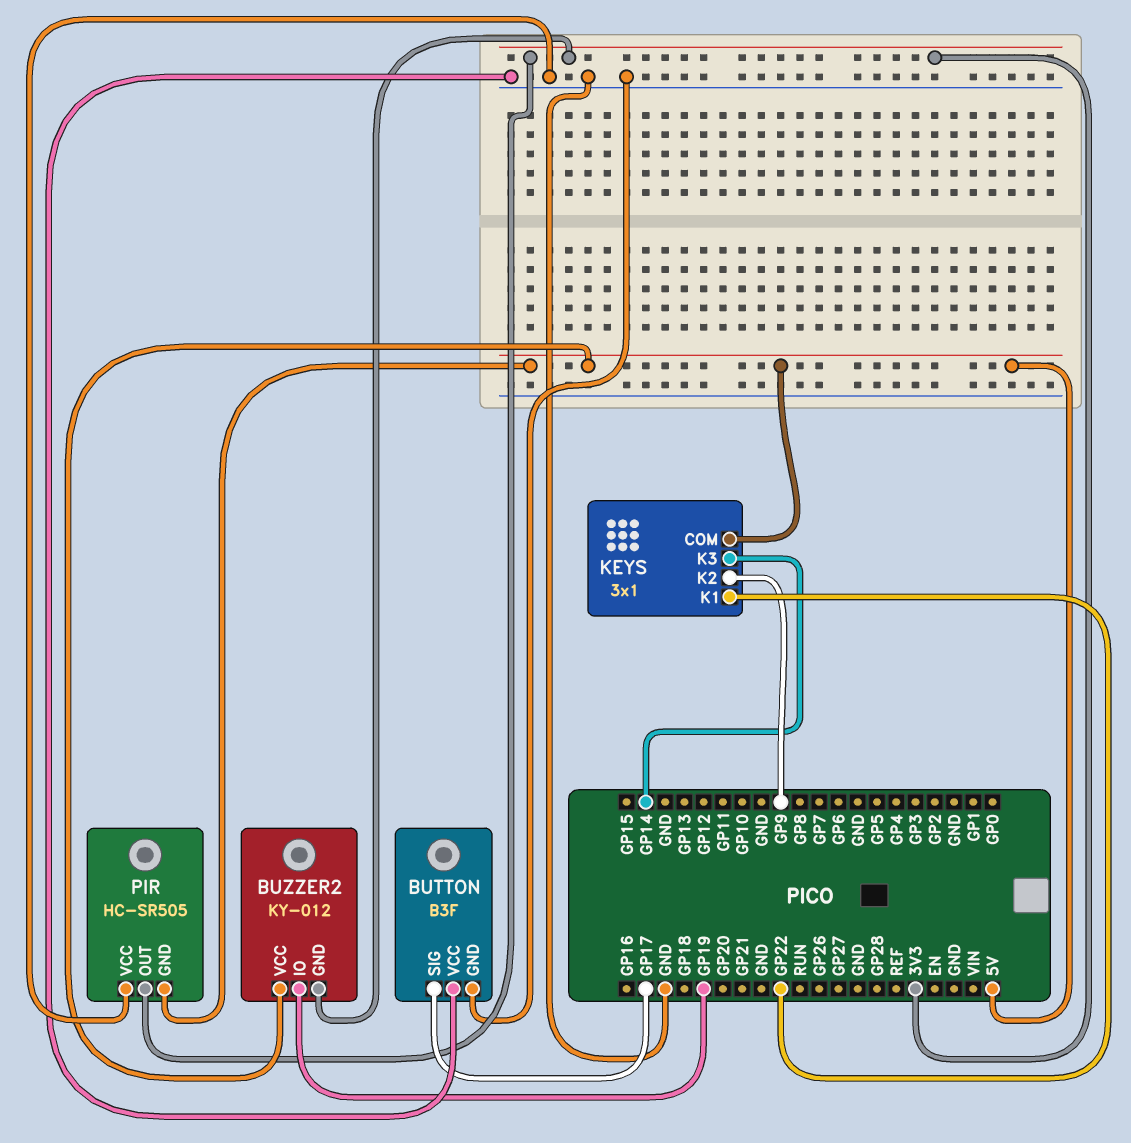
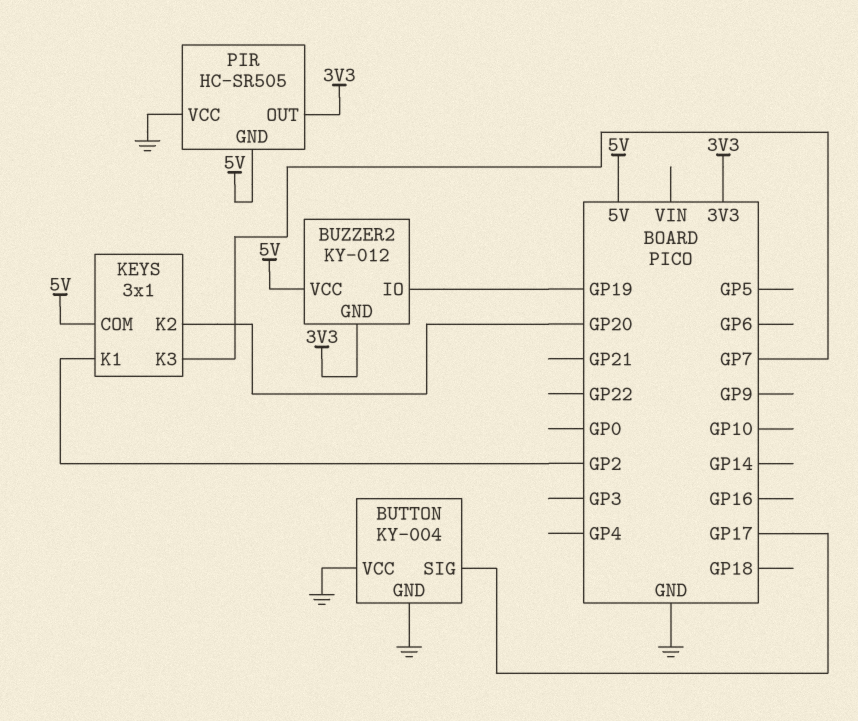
BUTTON: B3F -> KY-004
KEYS pin K1: GP22 -> GP2
KEYS pin K2: GP9 -> GP20
KEYS pin K3: GP14 -> GP7

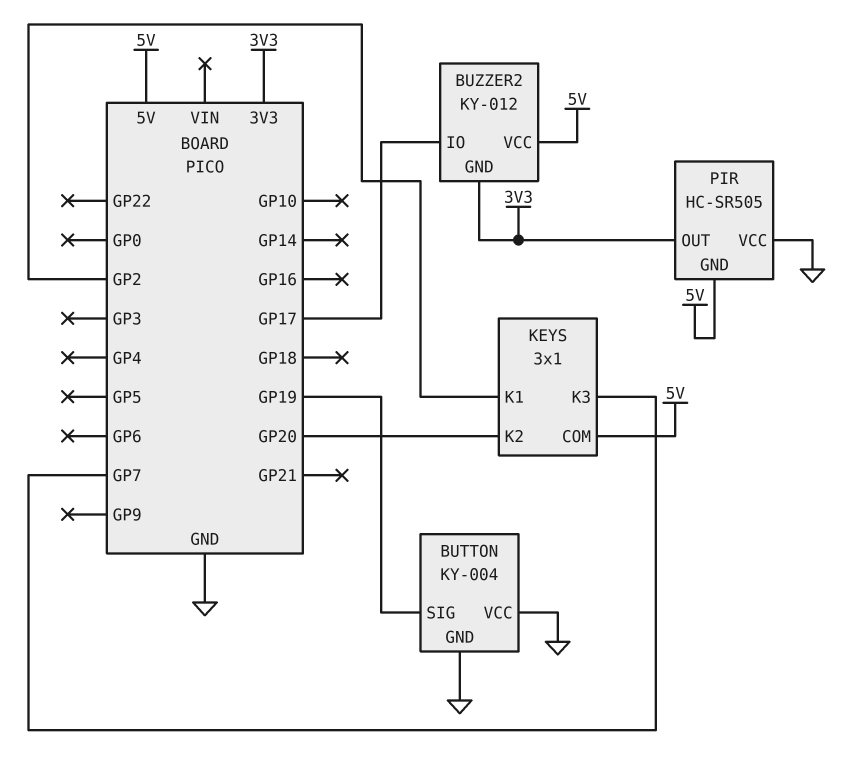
BUTTON pin SIG: GP17 -> GP19
BUZZER2 pin IO: GP19 -> GP17

